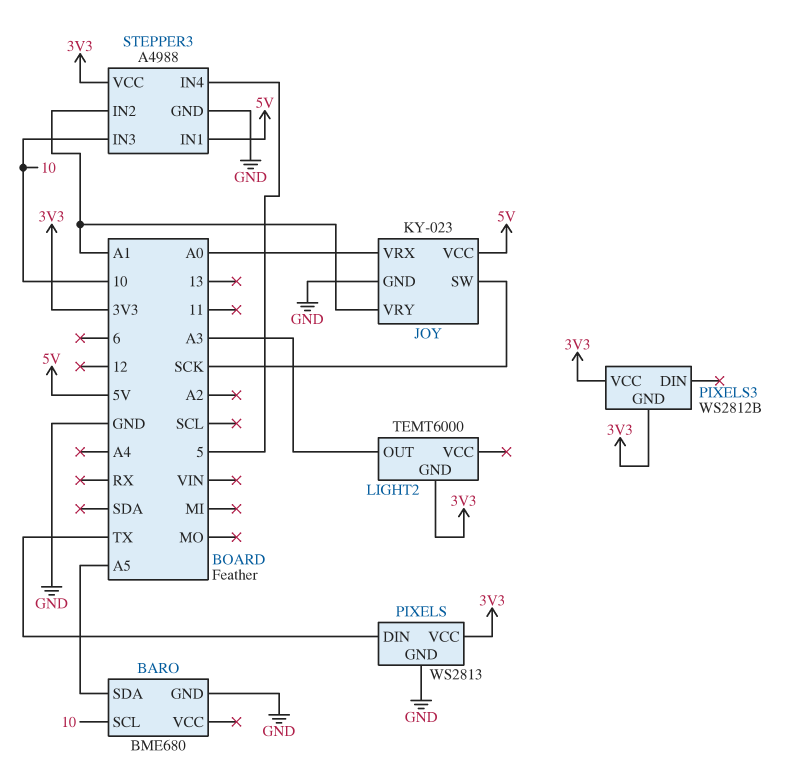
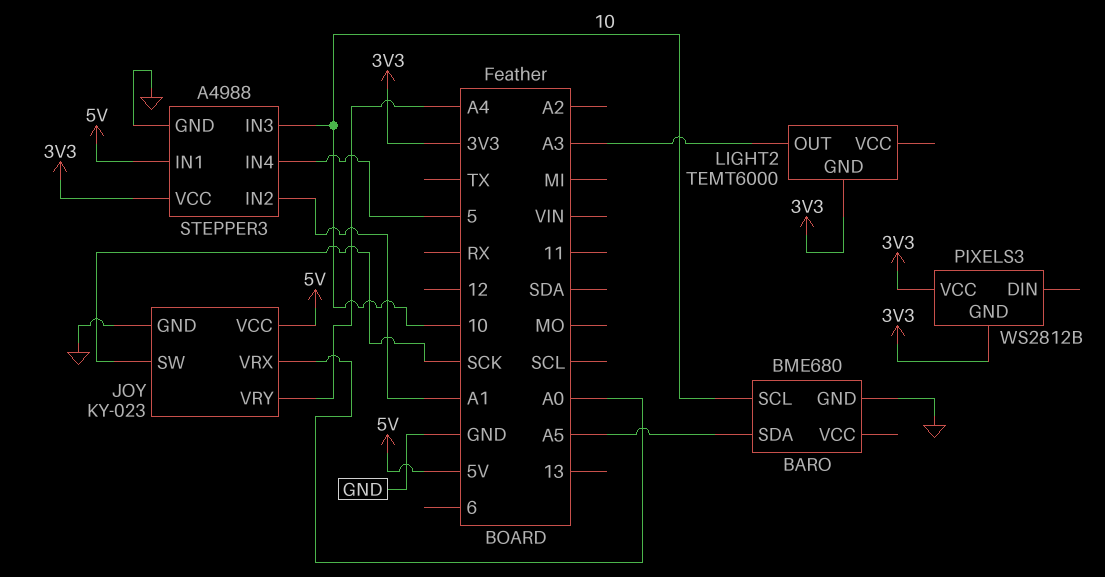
JOY pin VRY: A1 -> A4
PIXELS: WS2813 -> none
PIXELS pin DIN: TX -> none
PIXELS pin GND: GND -> none
PIXELS pin VCC: 3V3 -> none

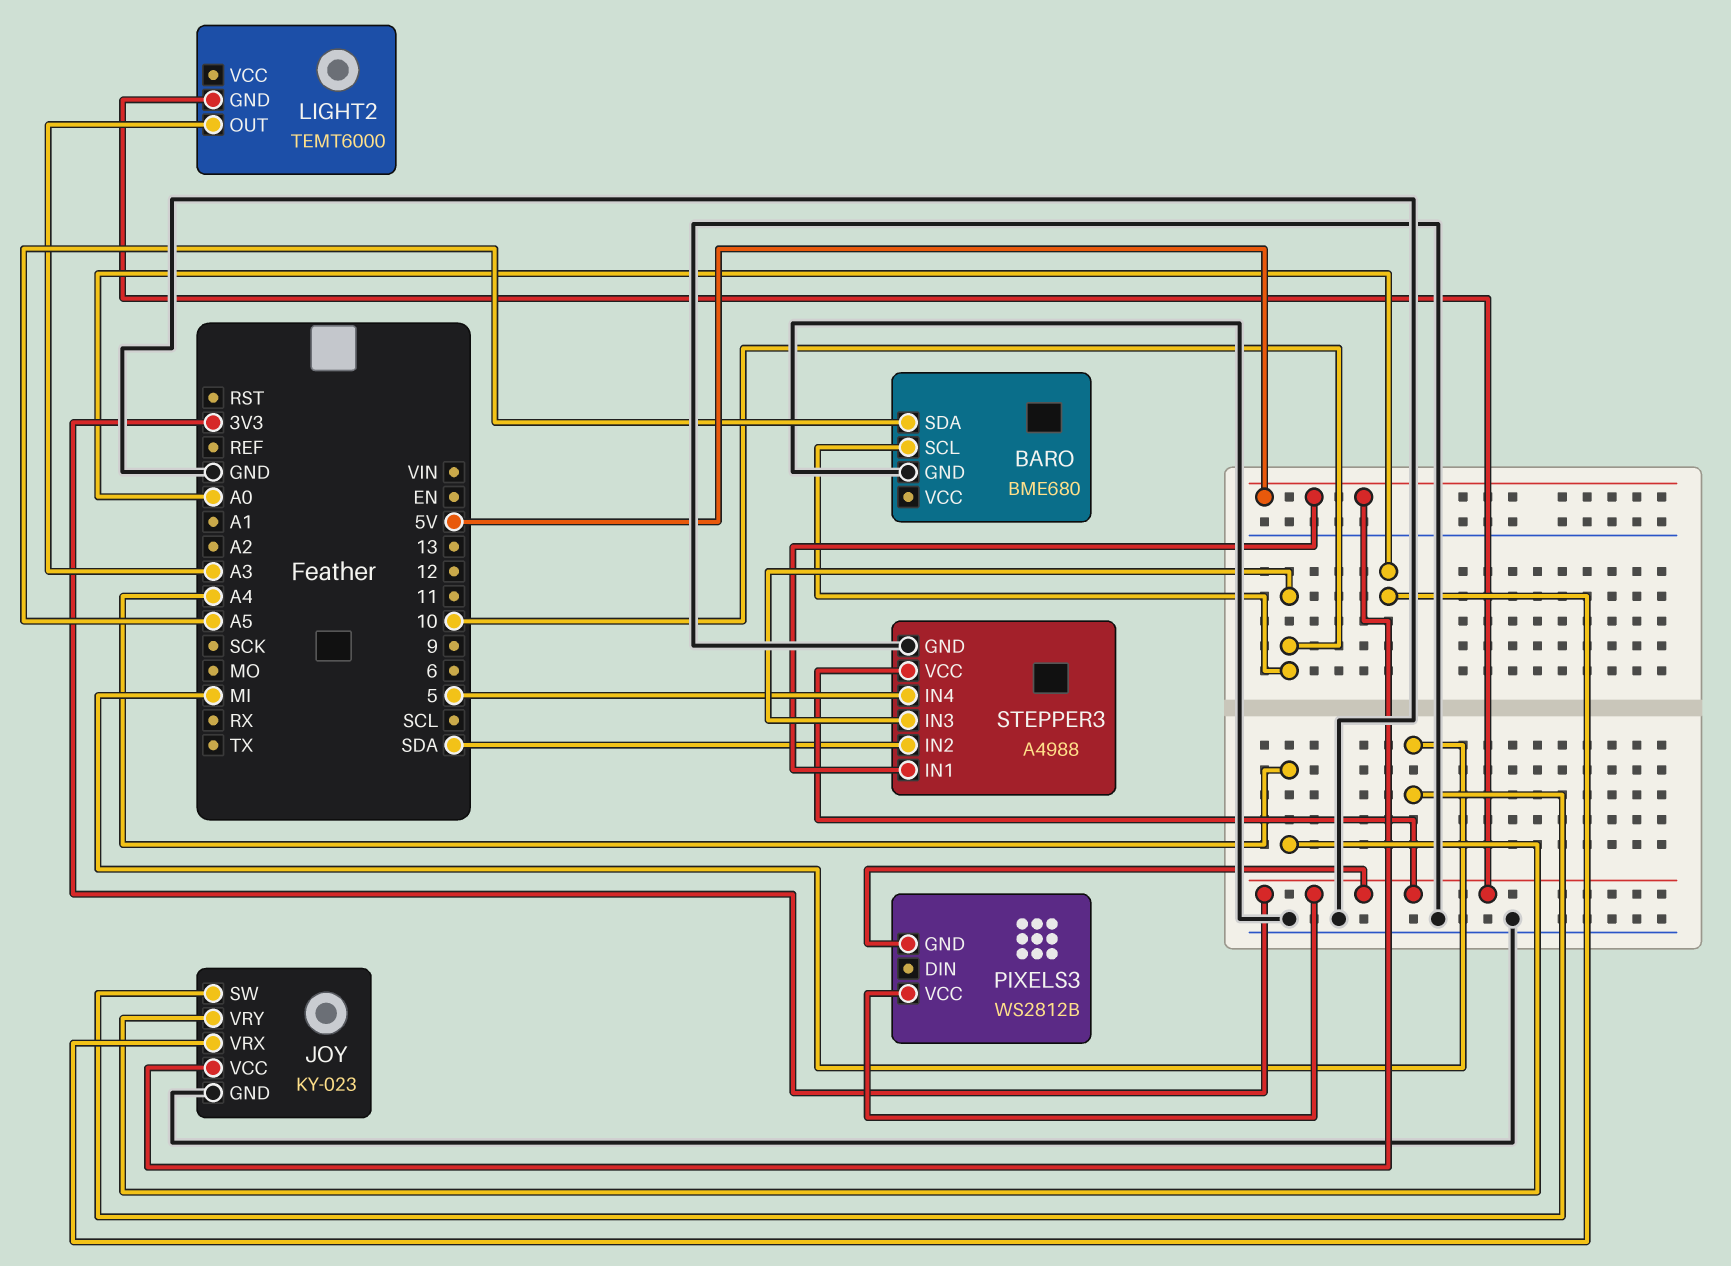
JOY pin SW: SCK -> MI
STEPPER3 pin IN2: A1 -> SDA

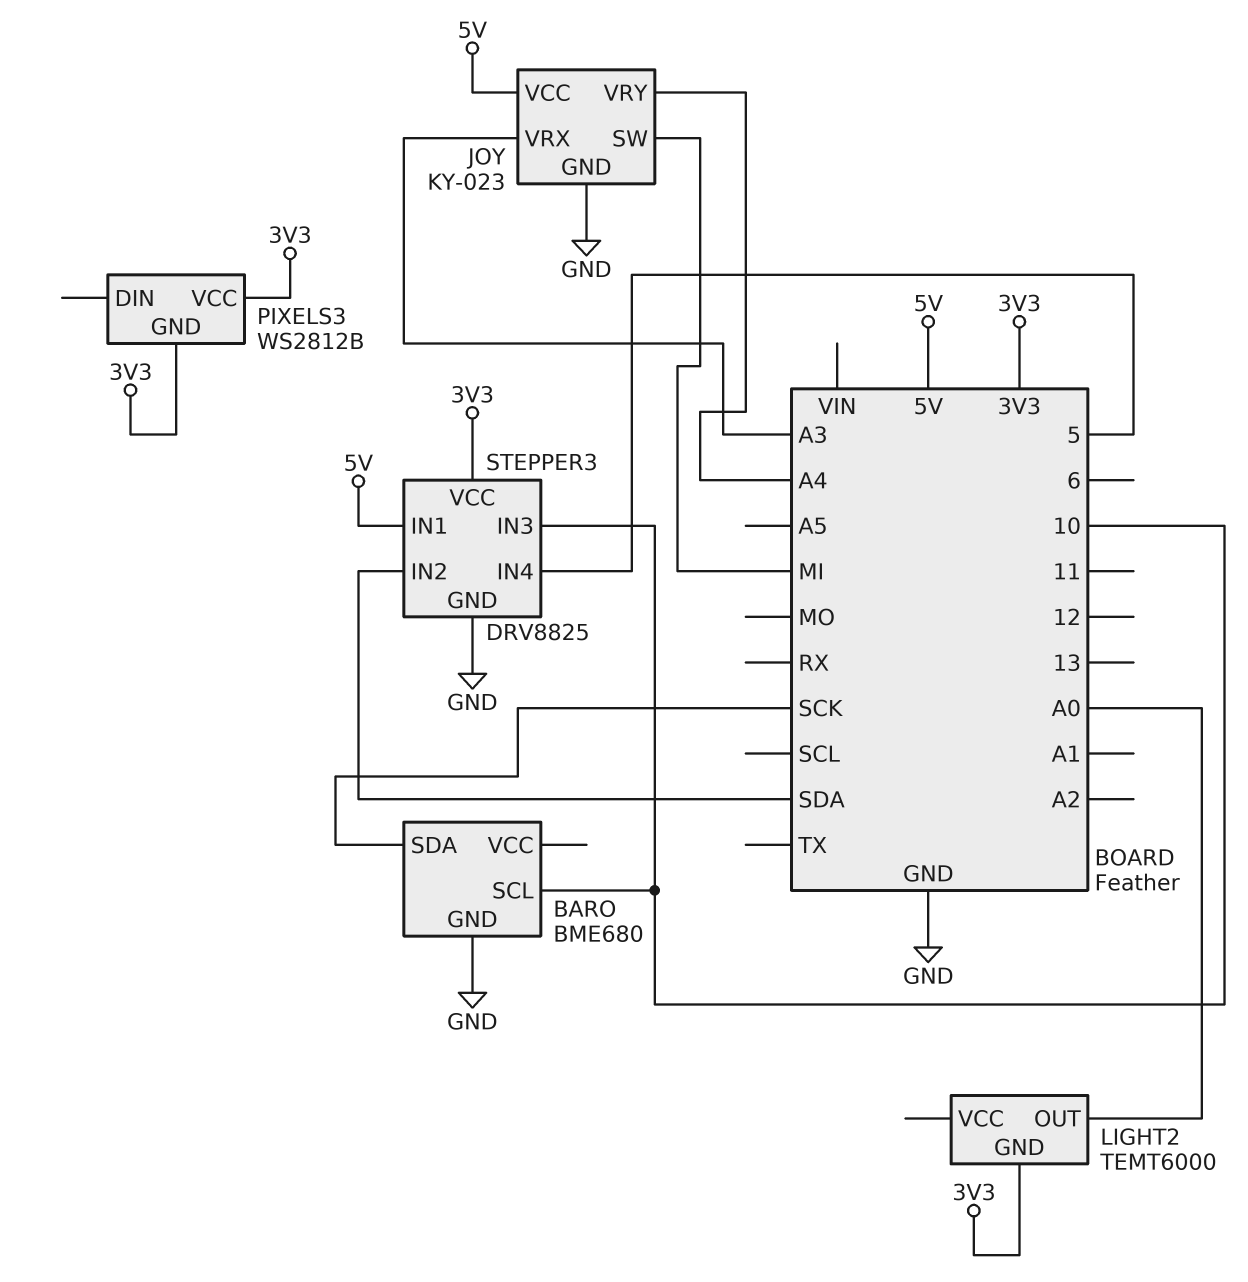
BARO pin SDA: A5 -> SCK
JOY pin VRX: A0 -> A3
LIGHT2 pin OUT: A3 -> A0
STEPPER3: A4988 -> DRV8825

